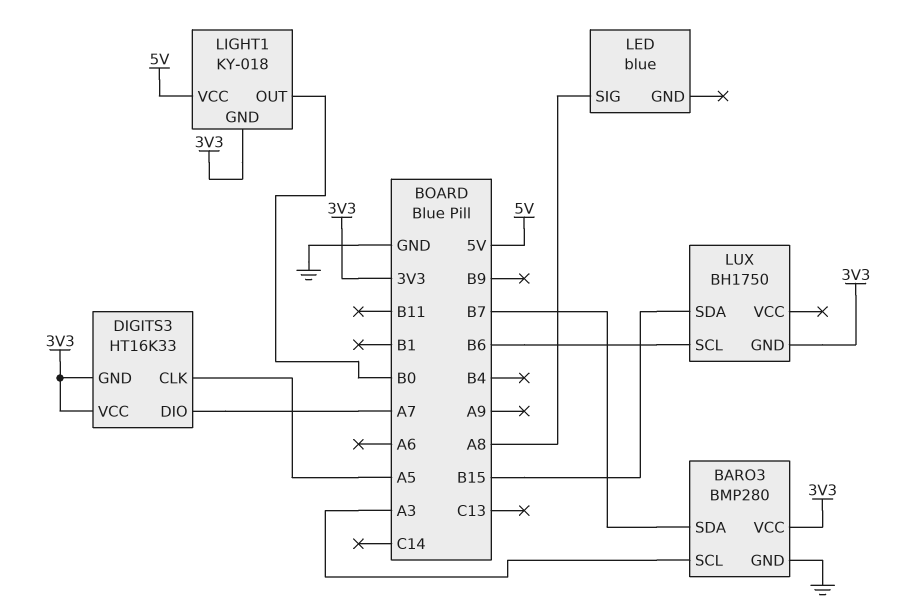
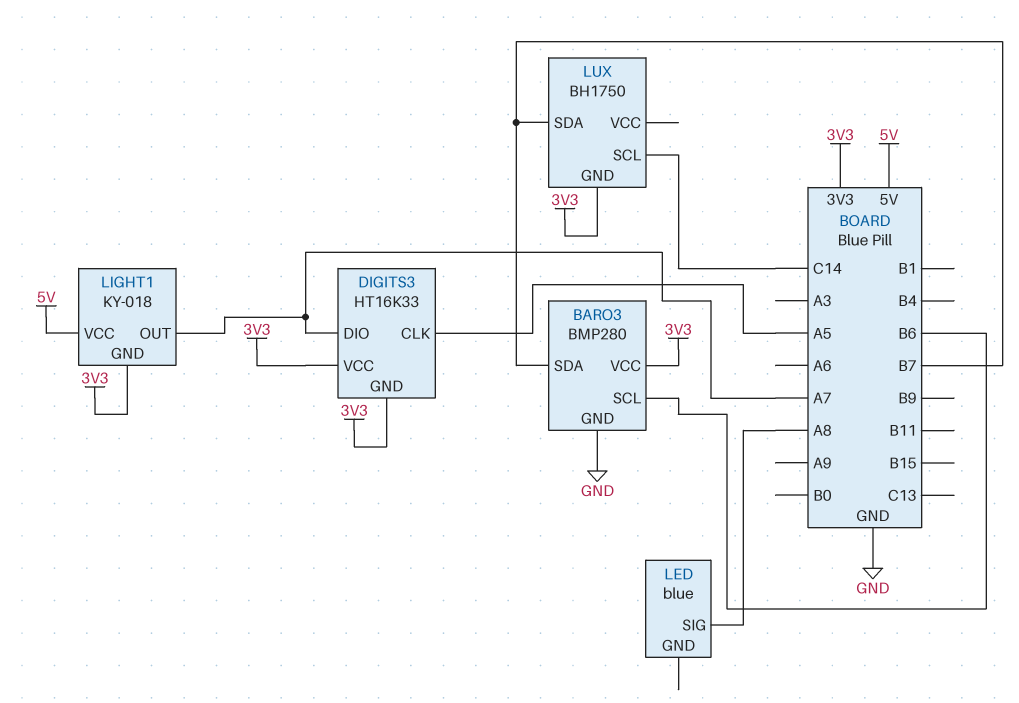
BARO3 pin SCL: A3 -> B6
LIGHT1 pin OUT: B0 -> A7
LUX pin SCL: B6 -> C14
LUX pin SDA: B15 -> B7

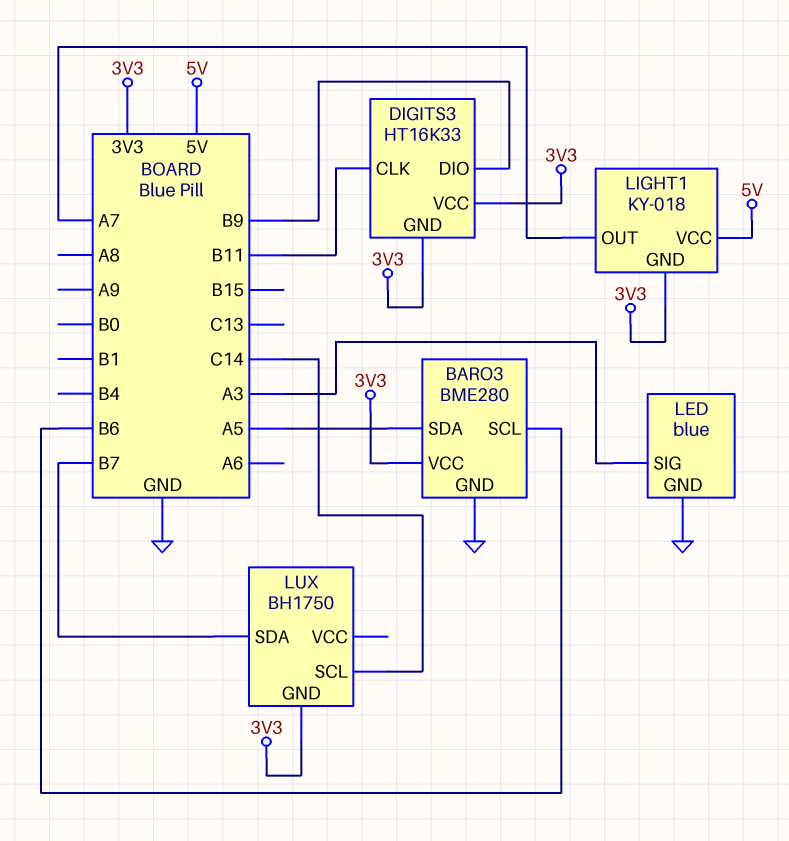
BARO3: BMP280 -> BME280
BARO3 pin SDA: B7 -> A5
DIGITS3 pin CLK: A5 -> B11
DIGITS3 pin DIO: A7 -> B9
LED pin GND: none -> GND
LED pin SIG: A8 -> A3

